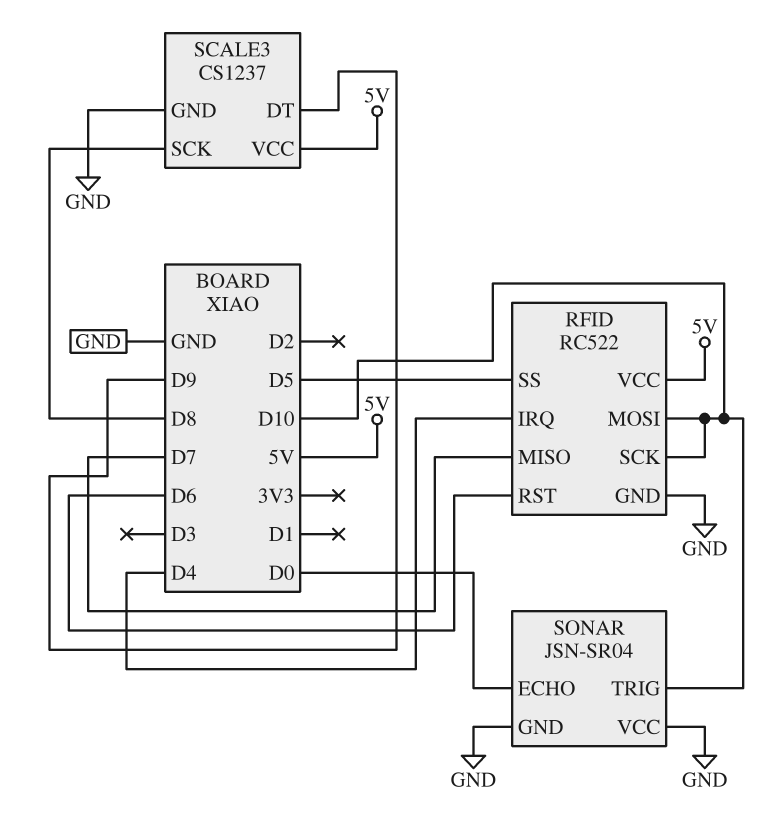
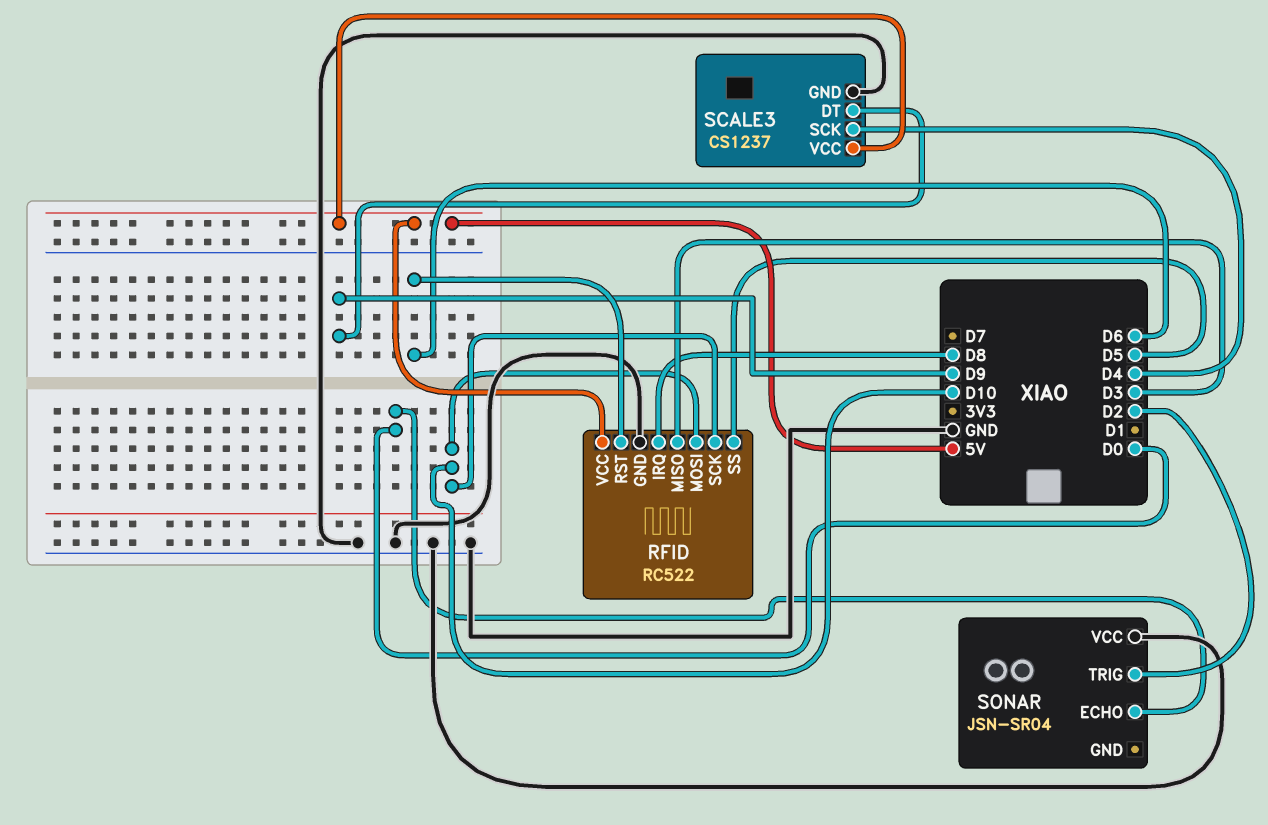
RFID pin IRQ: D4 -> D8
RFID pin MISO: D7 -> D3
SCALE3 pin SCK: D8 -> D4
SONAR pin GND: GND -> none
SONAR pin TRIG: D10 -> D2

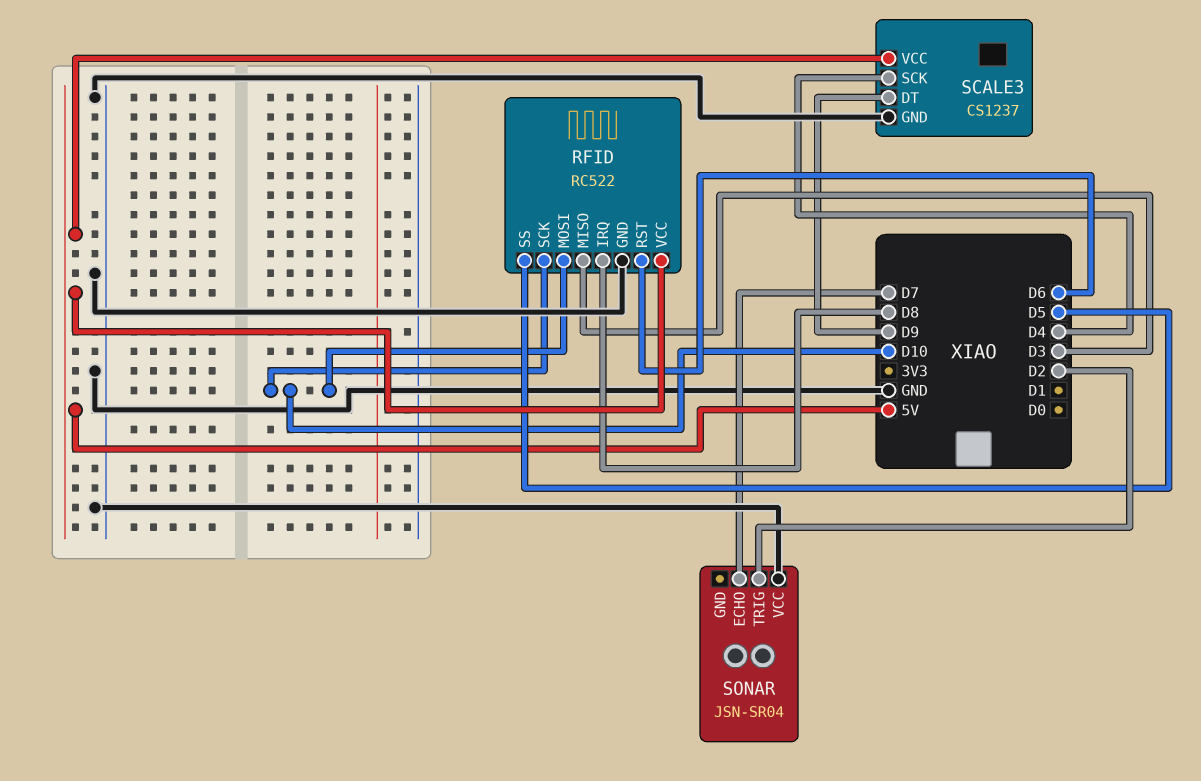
SONAR pin ECHO: D0 -> D7

